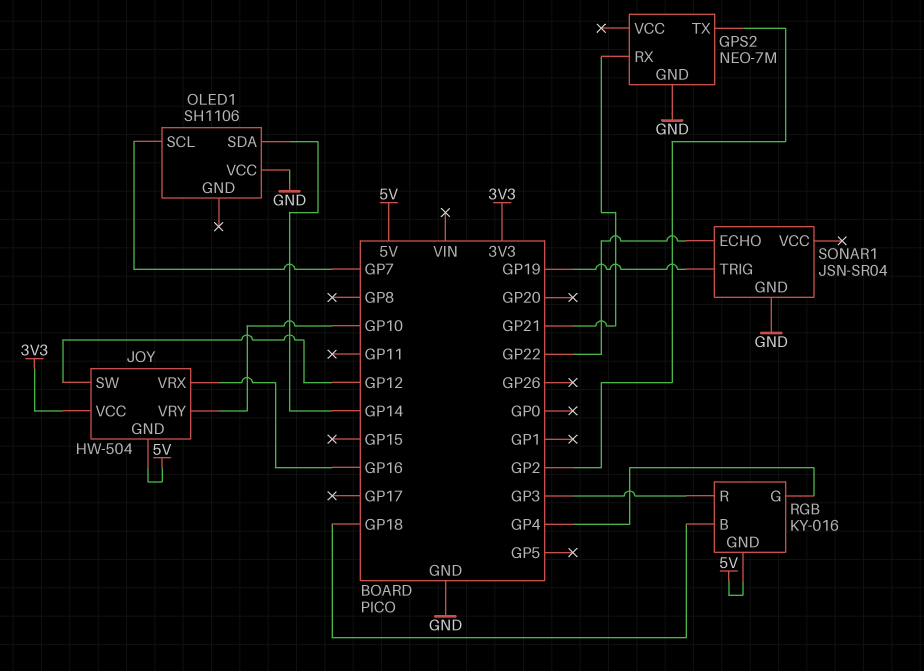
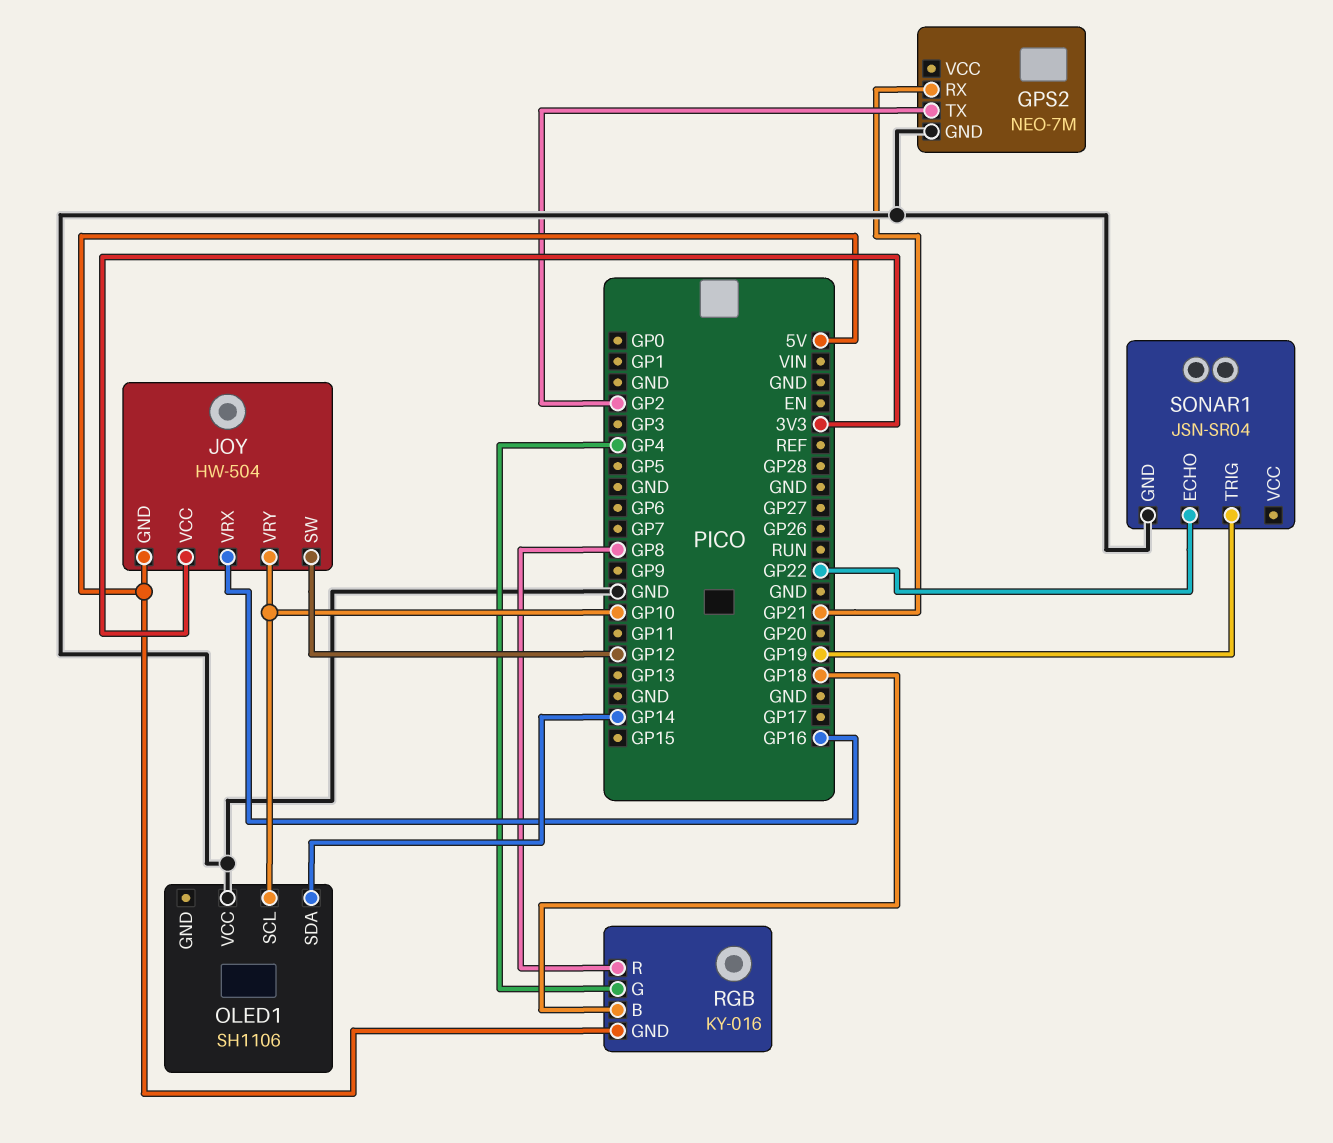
OLED1 pin SCL: GP7 -> GP10
RGB pin R: GP3 -> GP8

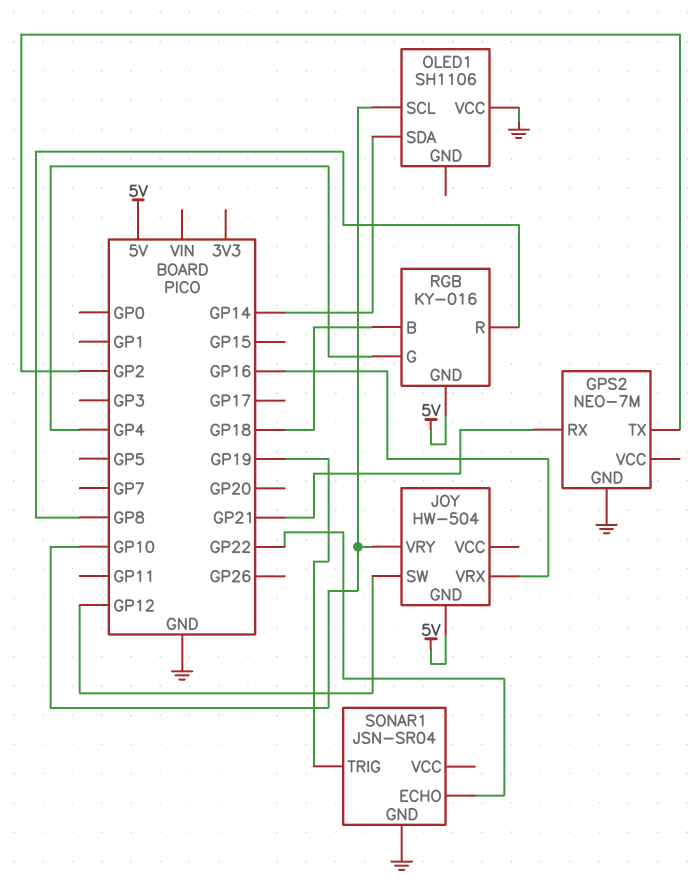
JOY pin VCC: 3V3 -> none

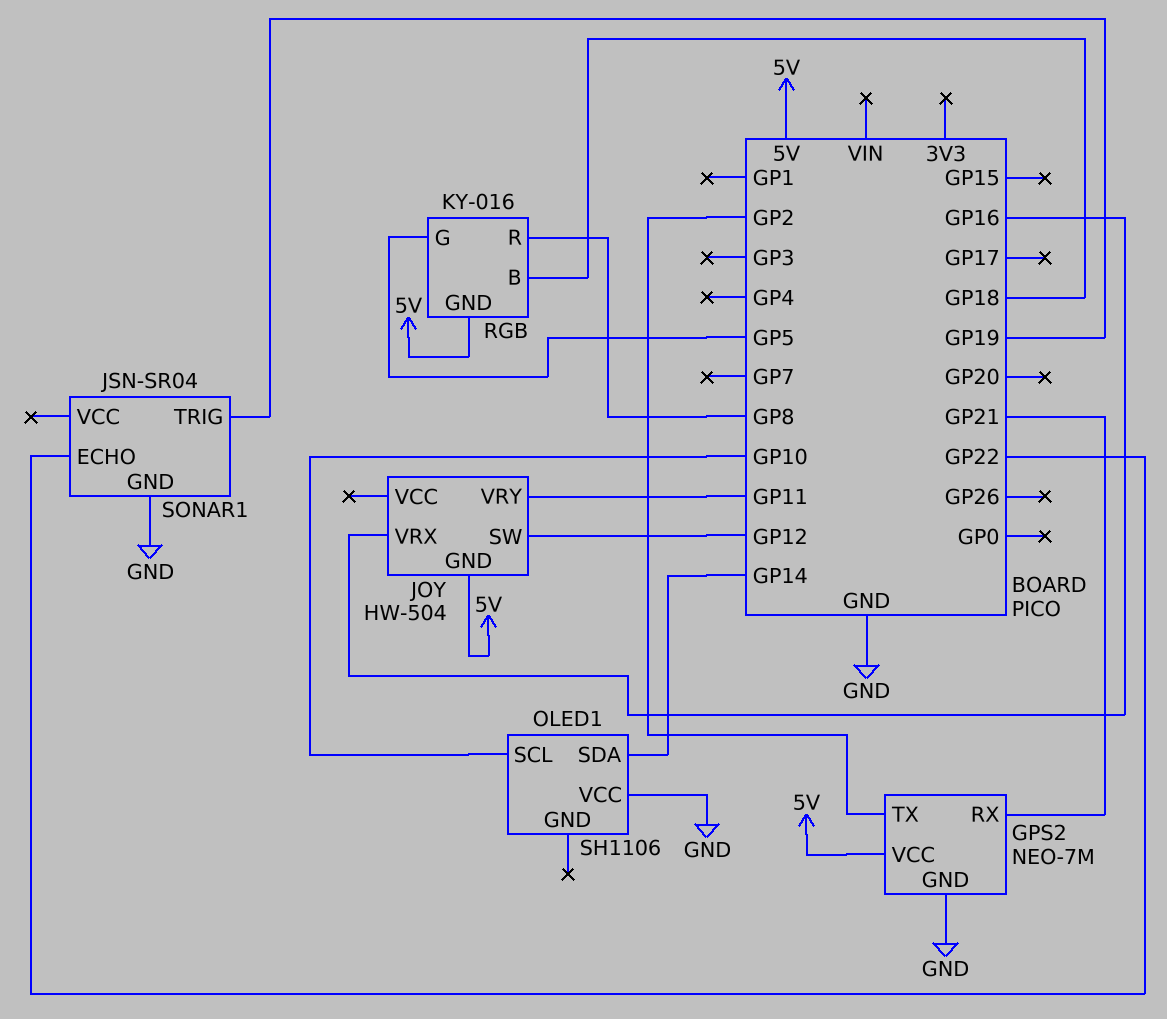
GPS2 pin VCC: none -> 5V
JOY pin VRY: GP10 -> GP11
RGB pin G: GP4 -> GP5

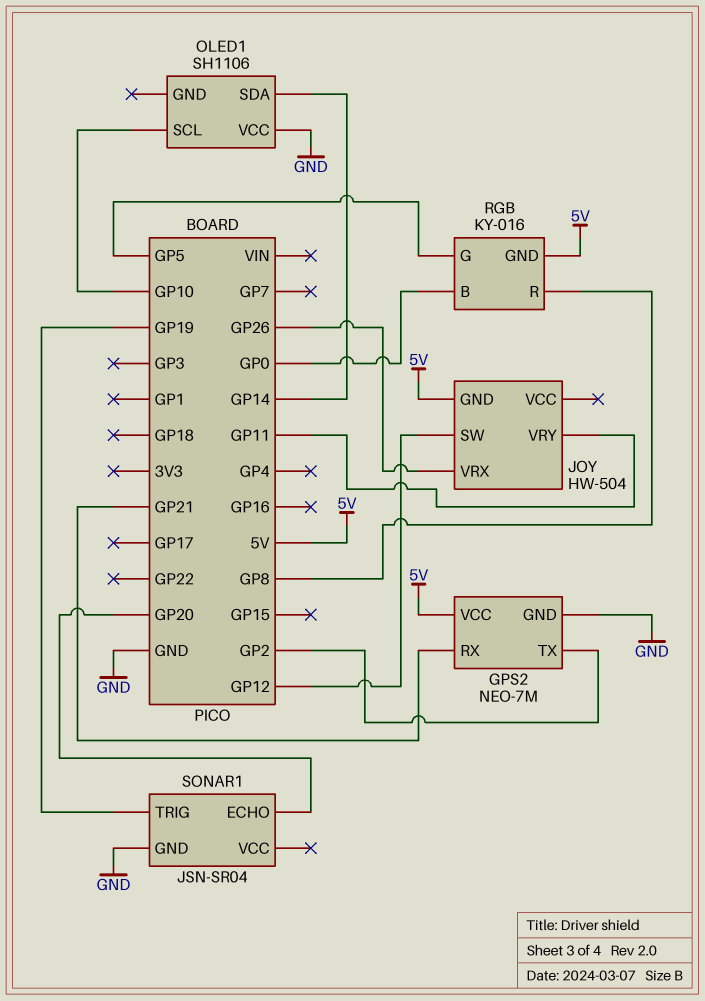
JOY pin VRX: GP16 -> GP26
RGB pin B: GP18 -> GP0
SONAR1 pin ECHO: GP22 -> GP20

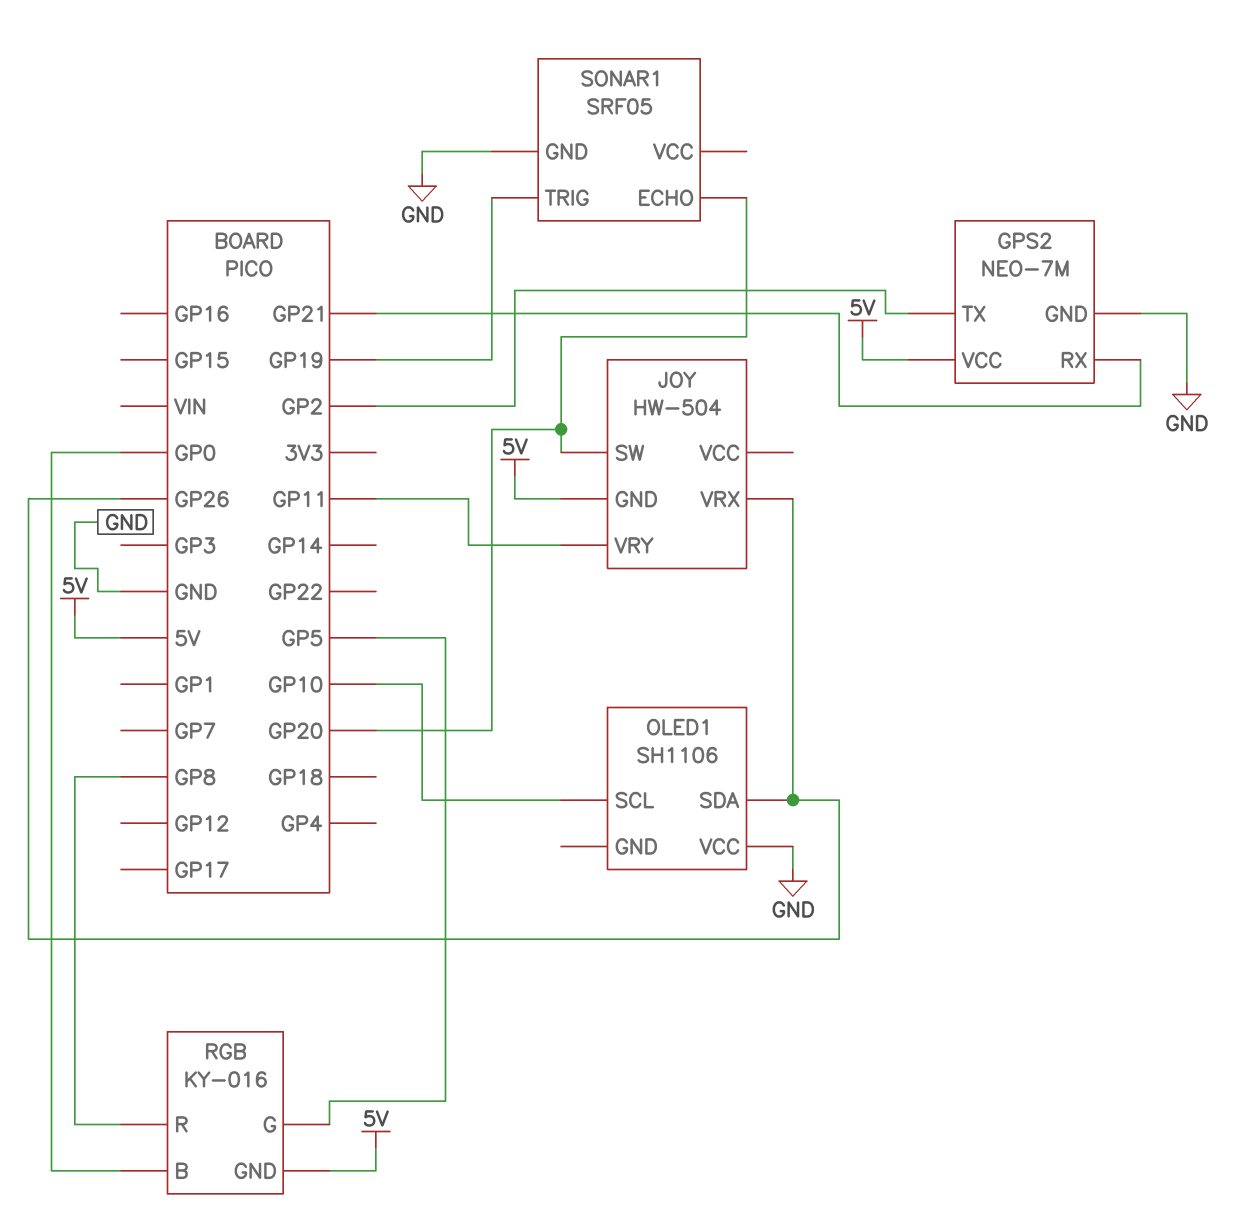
JOY pin SW: GP12 -> GP20
OLED1 pin SDA: GP14 -> GP26
SONAR1: JSN-SR04 -> SRF05

